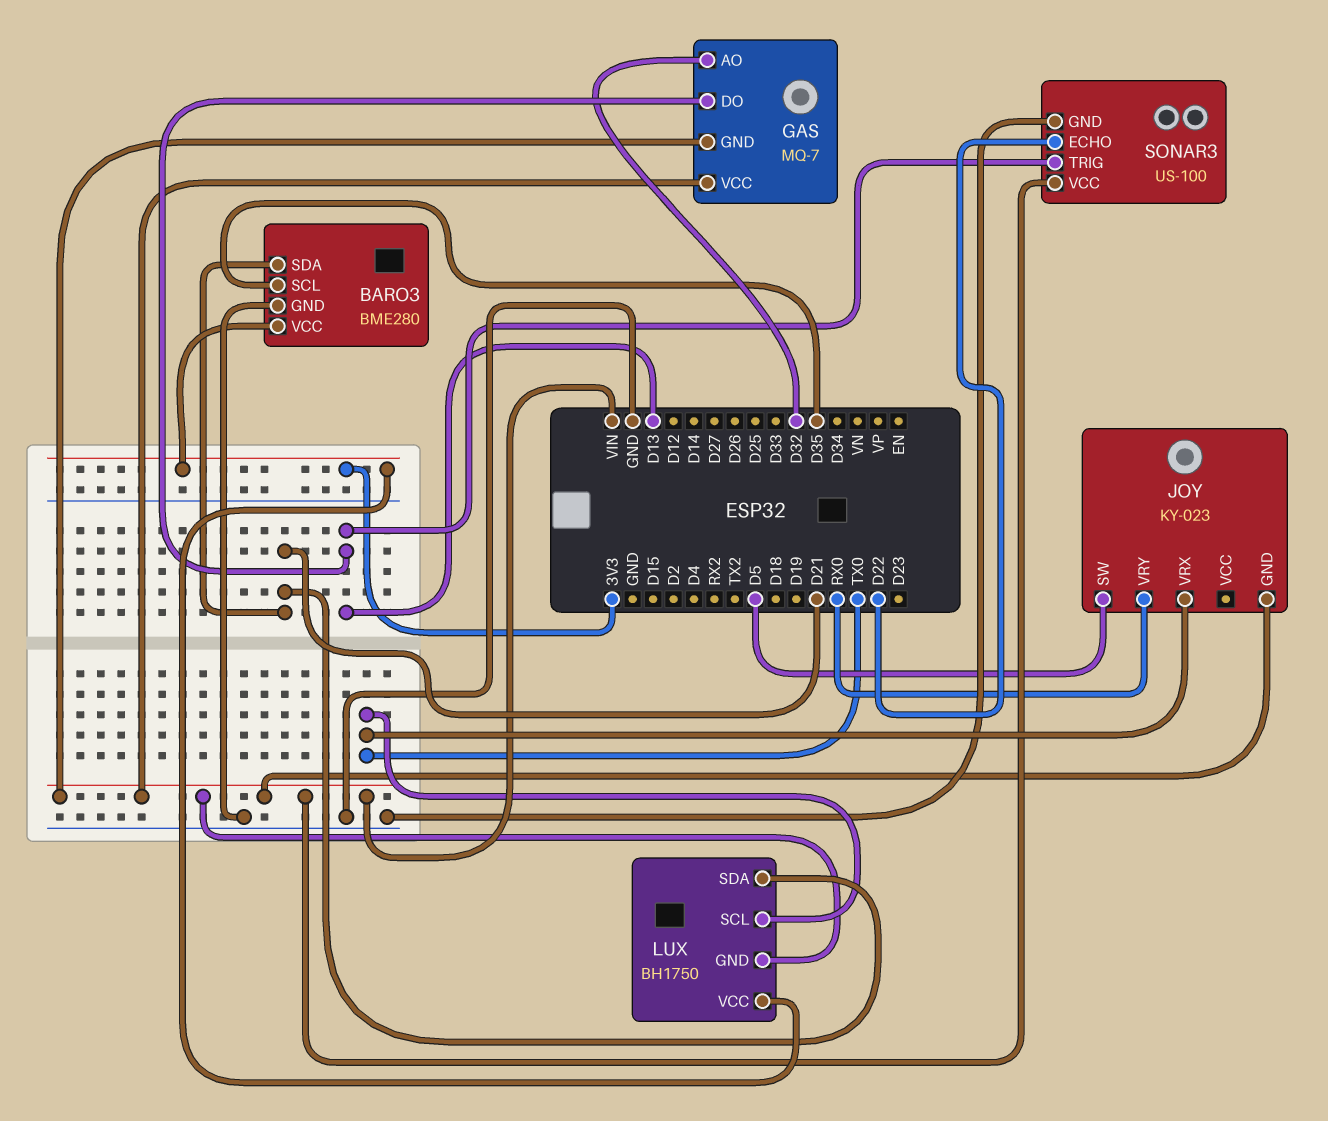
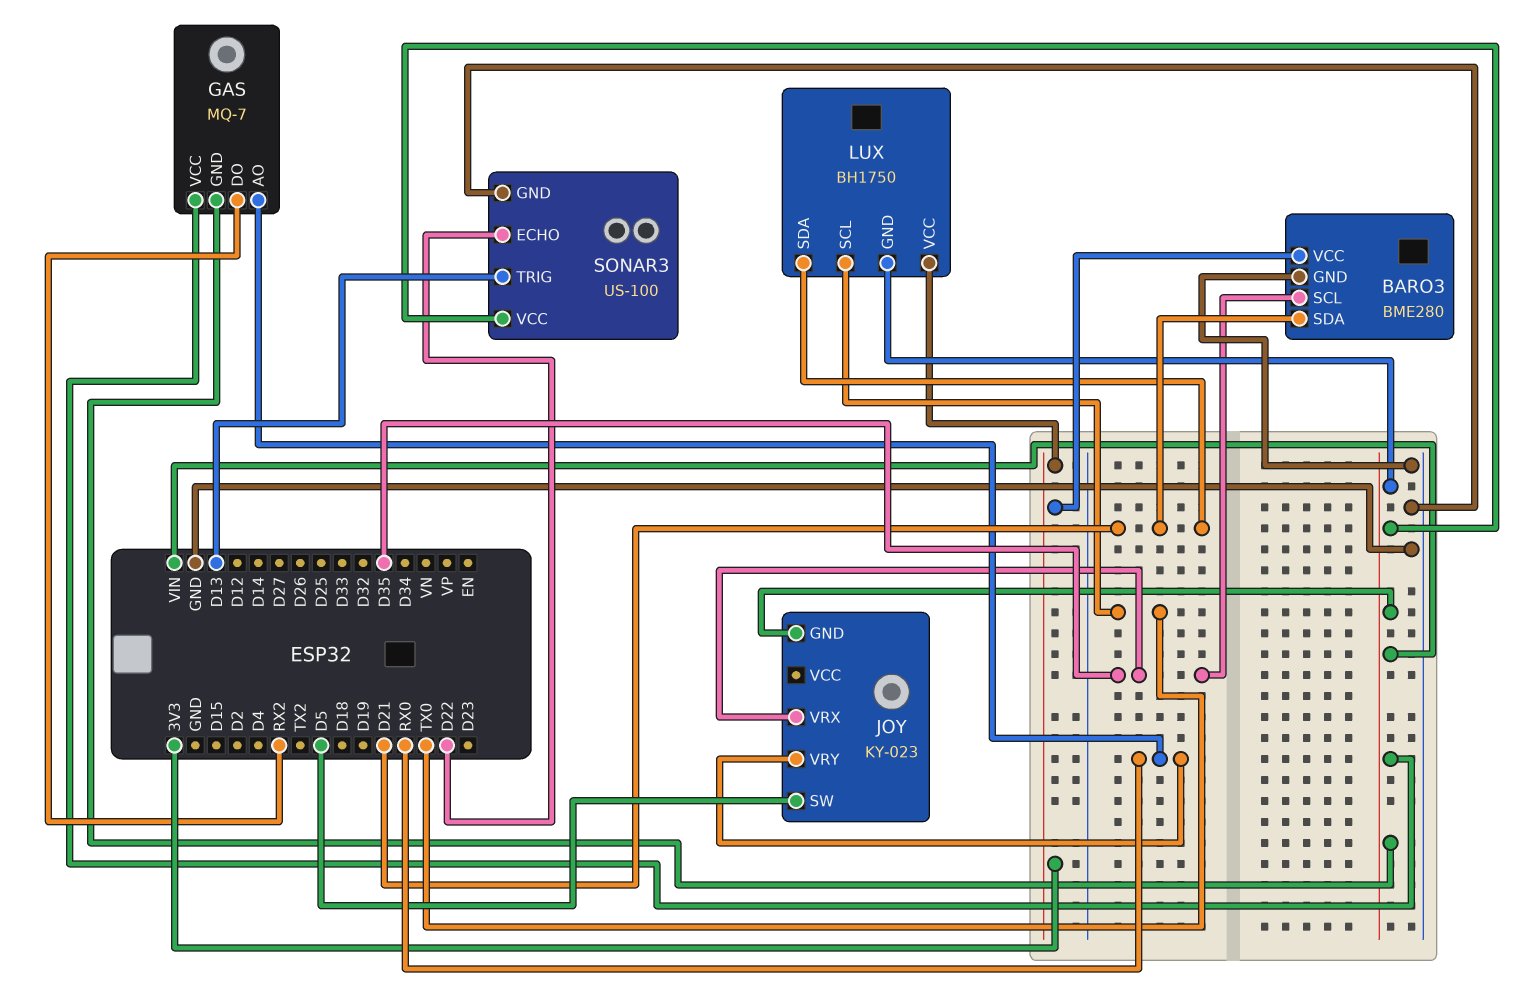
GAS pin AO: D32 -> RX0
GAS pin DO: D13 -> RX2
JOY pin VRX: TX0 -> D35

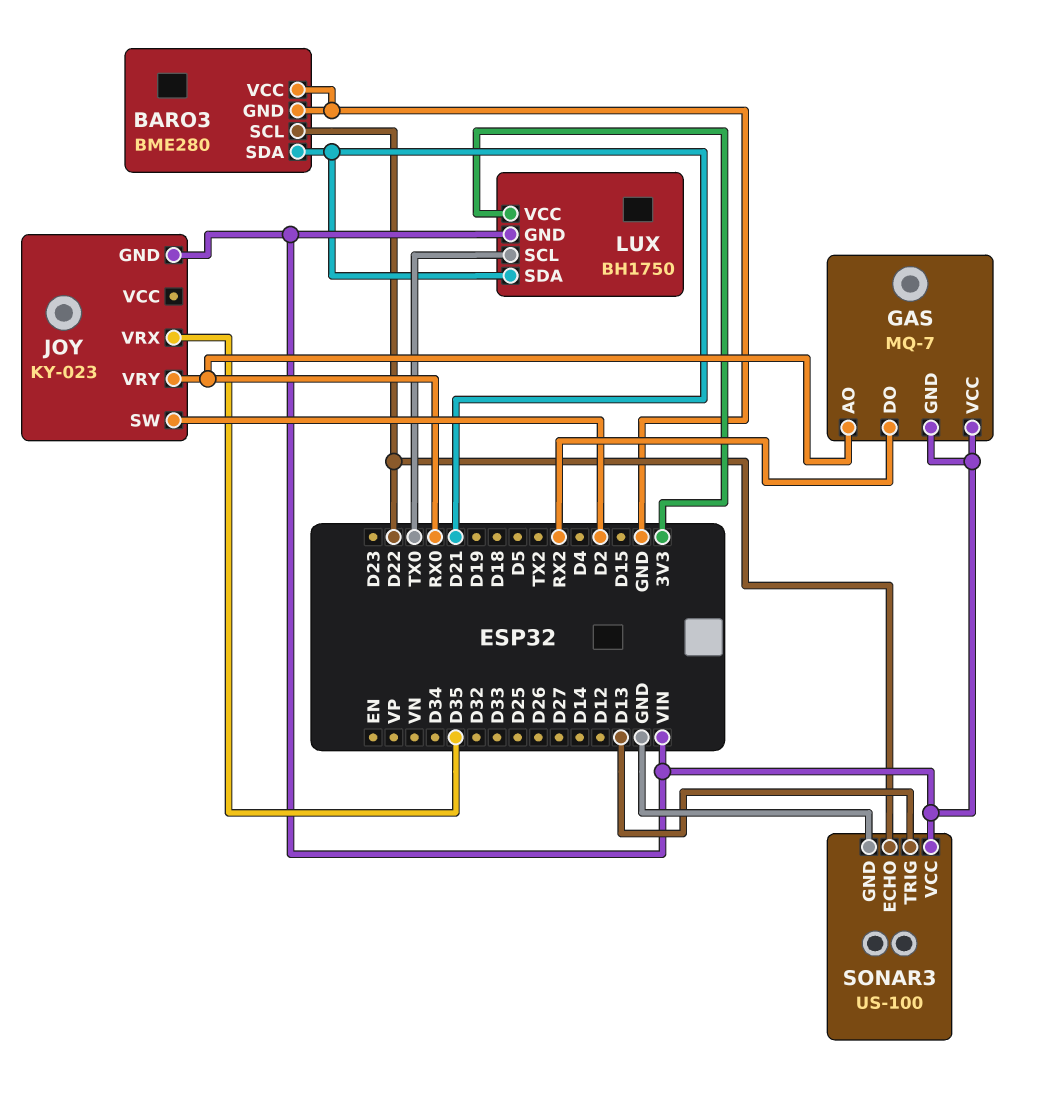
BARO3 pin SCL: D35 -> D22
BARO3 pin VCC: 3V3 -> GND
JOY pin SW: D5 -> D2

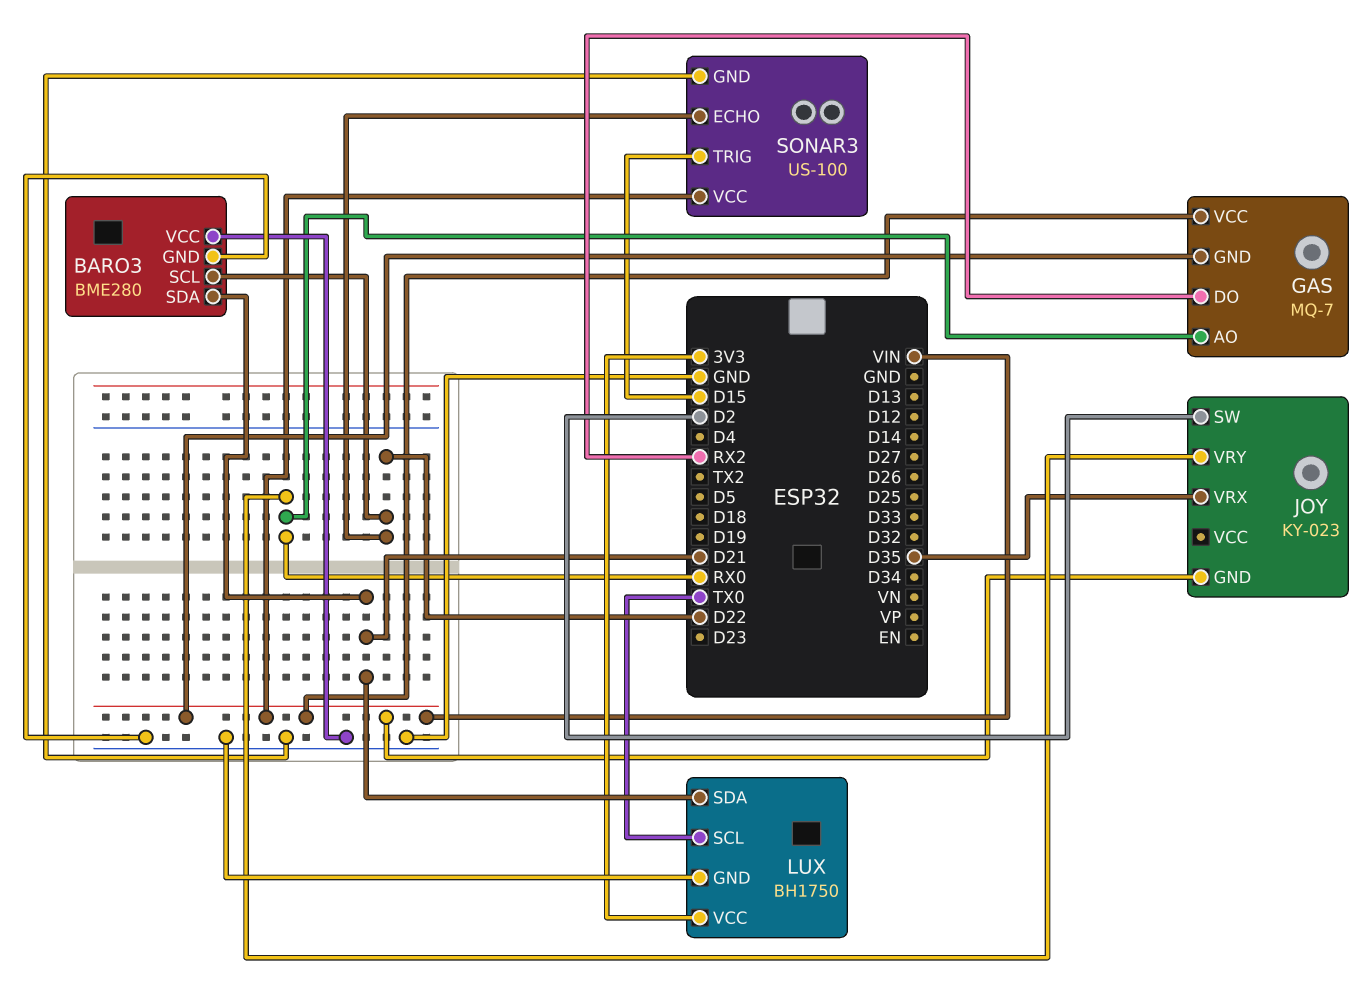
LUX pin GND: VIN -> GND
SONAR3 pin TRIG: D13 -> D15

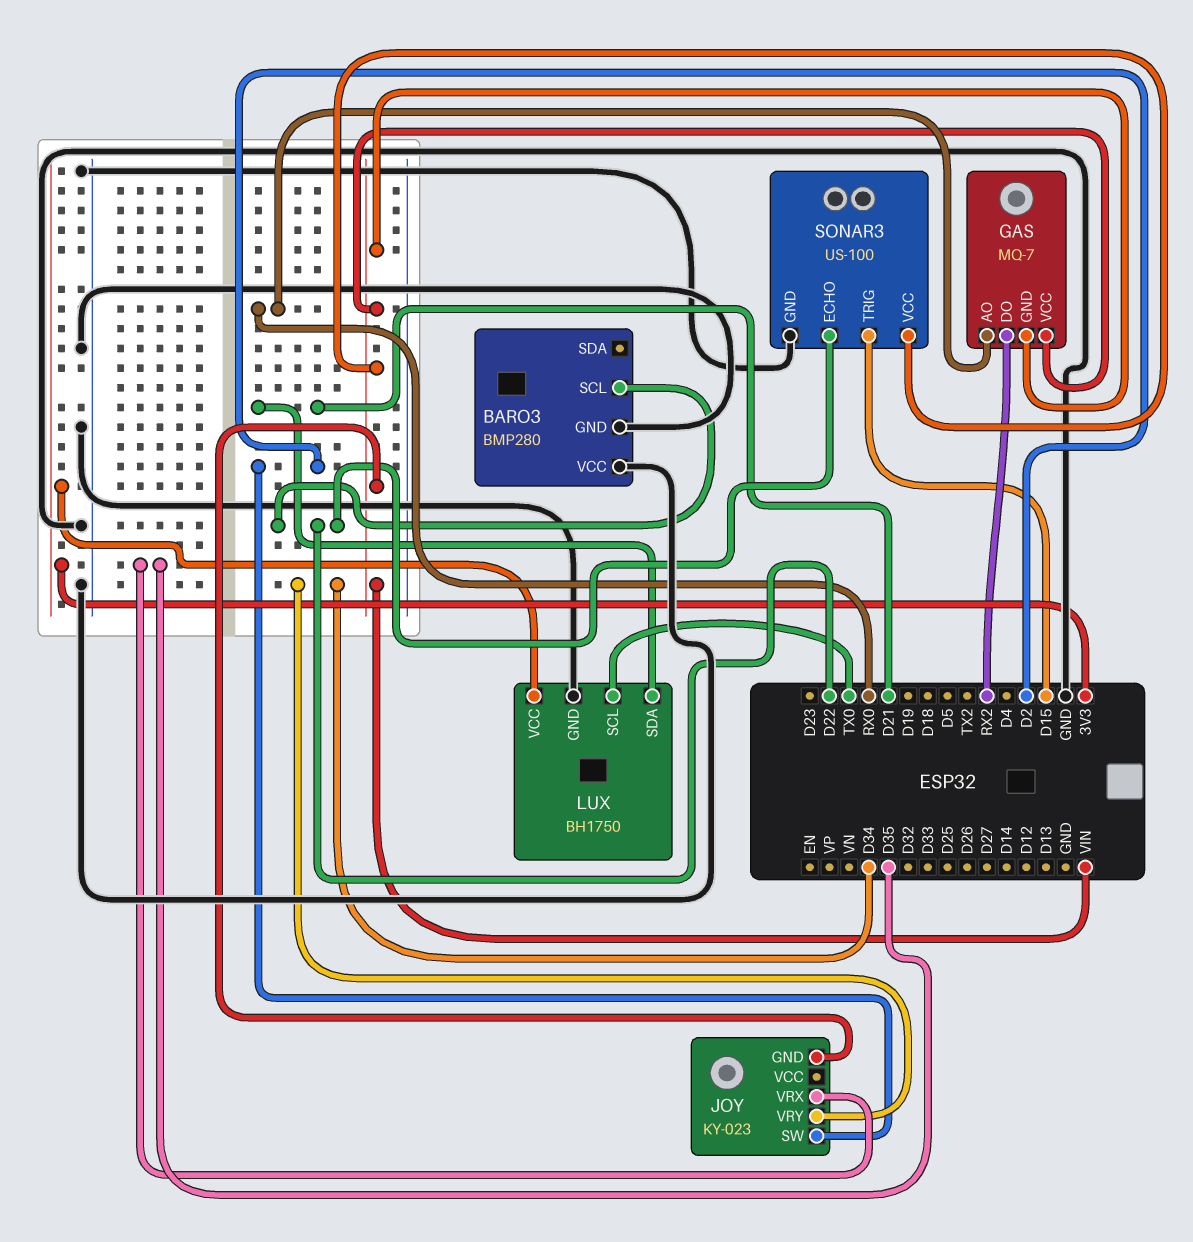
BARO3: BME280 -> BMP280
BARO3 pin SDA: D21 -> none
JOY pin VRY: RX0 -> D34

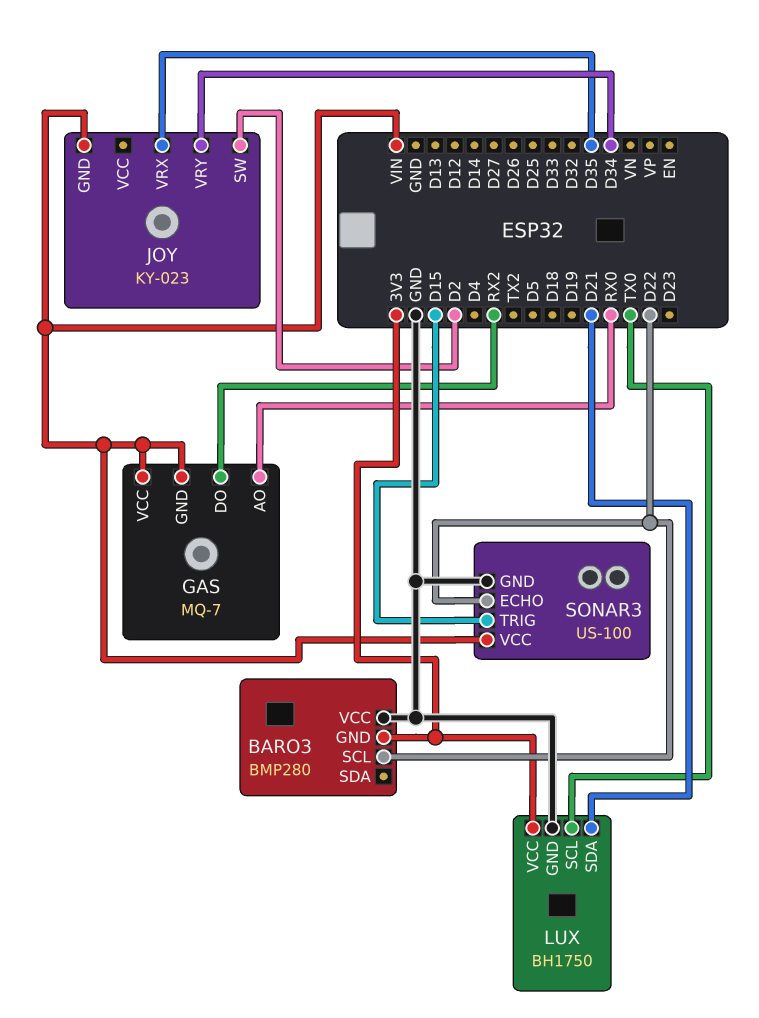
BARO3 pin GND: GND -> 3V3

